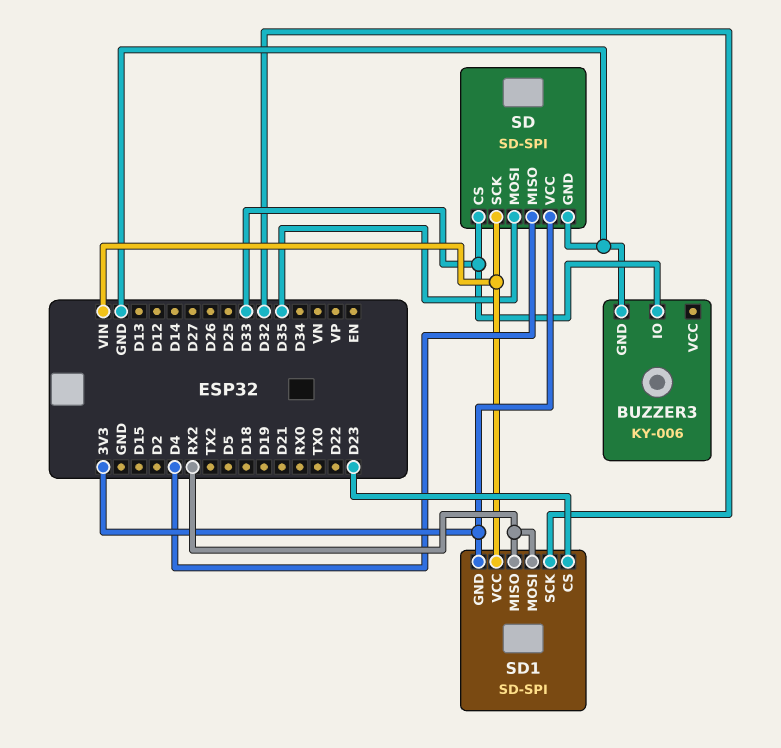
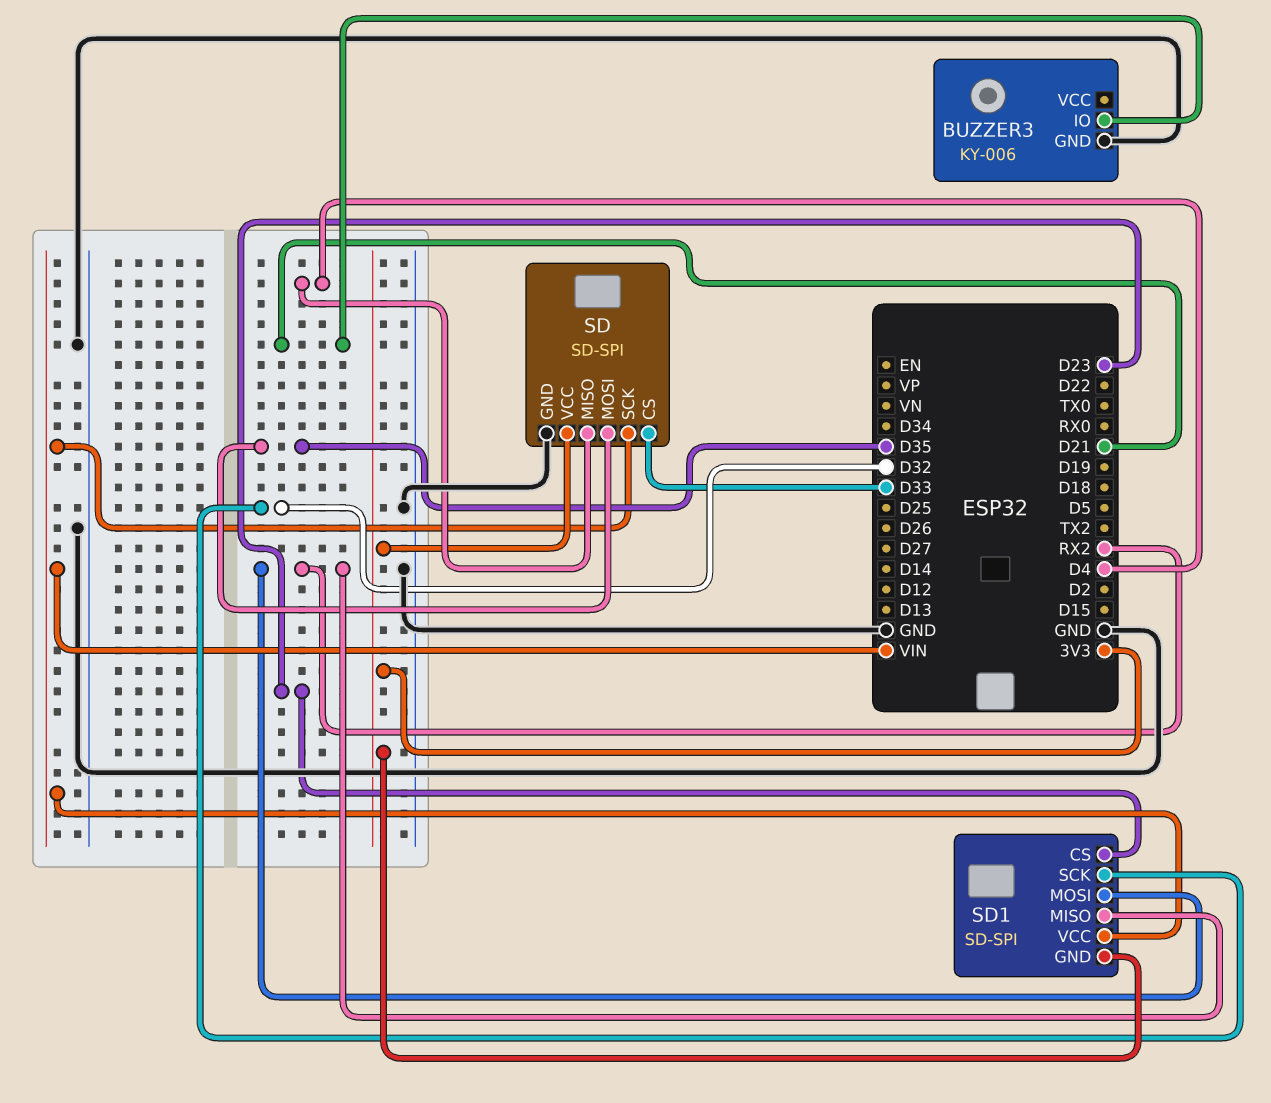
BUZZER3 pin IO: D33 -> D21

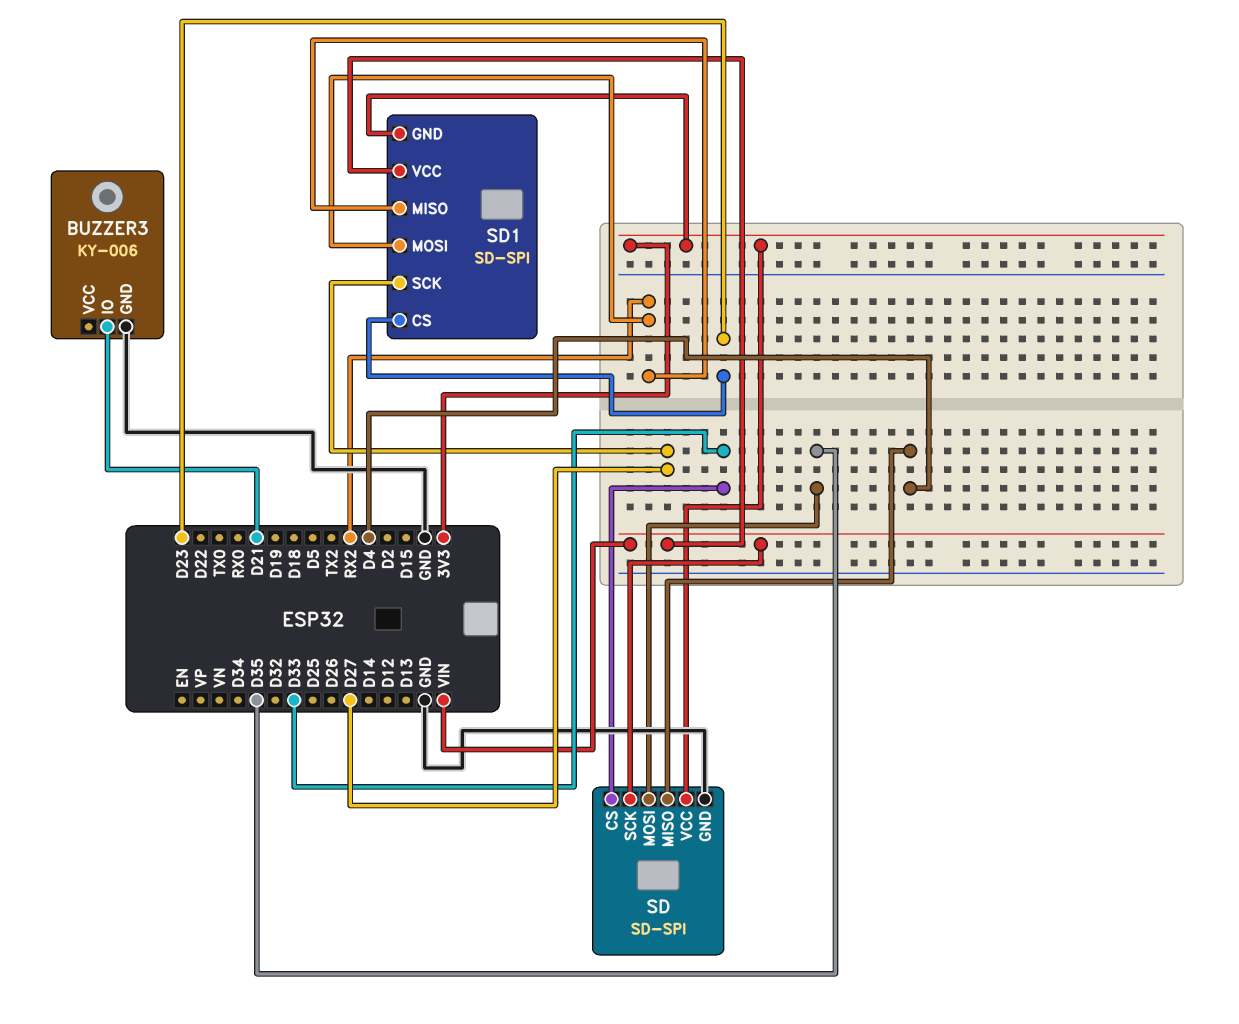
SD1 pin SCK: D32 -> D27

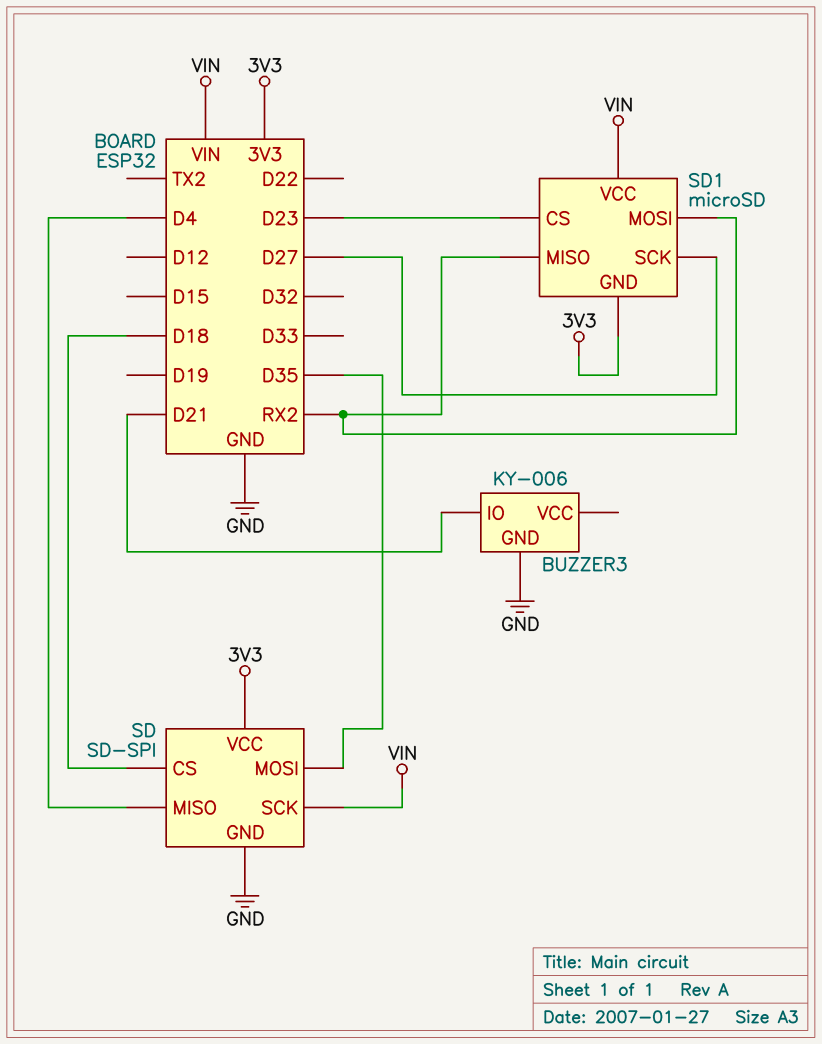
SD pin CS: D33 -> D18
SD1: SD-SPI -> microSD

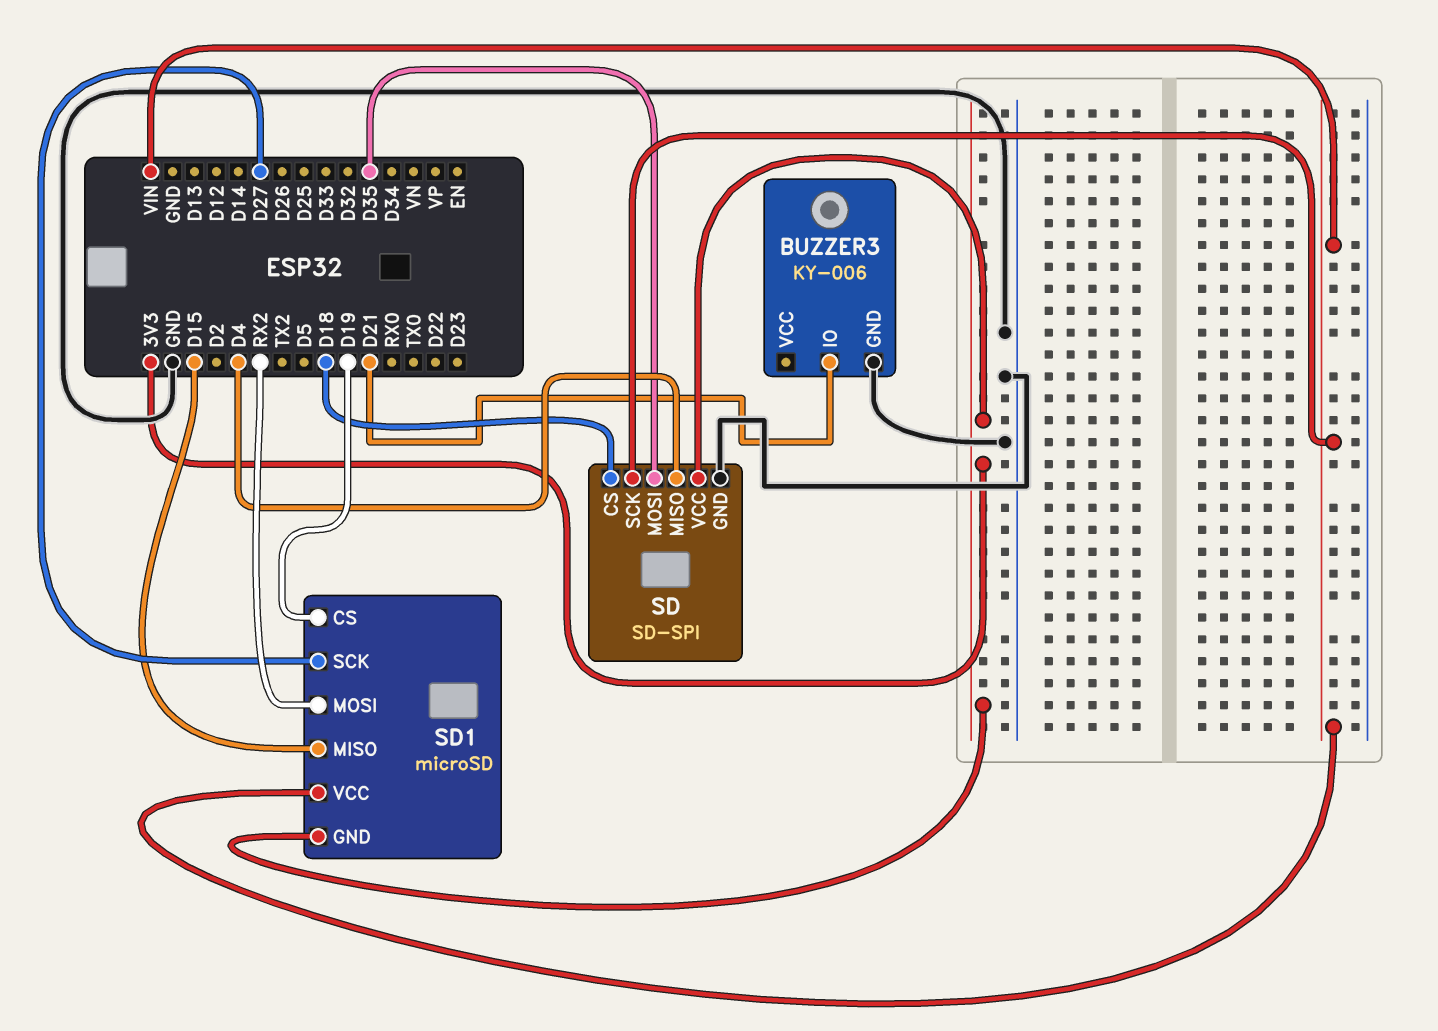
SD1 pin CS: D23 -> D19
SD1 pin MISO: RX2 -> D15

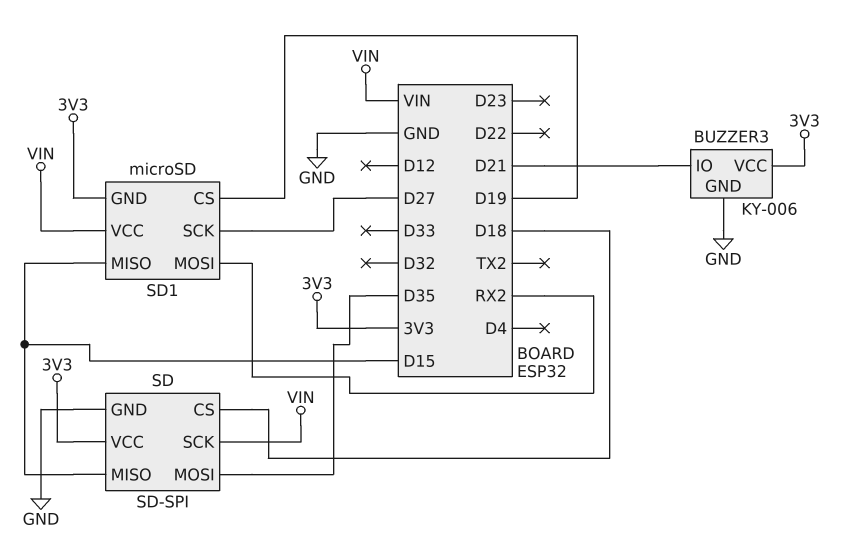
BUZZER3 pin VCC: none -> 3V3
SD pin MISO: D4 -> D15

